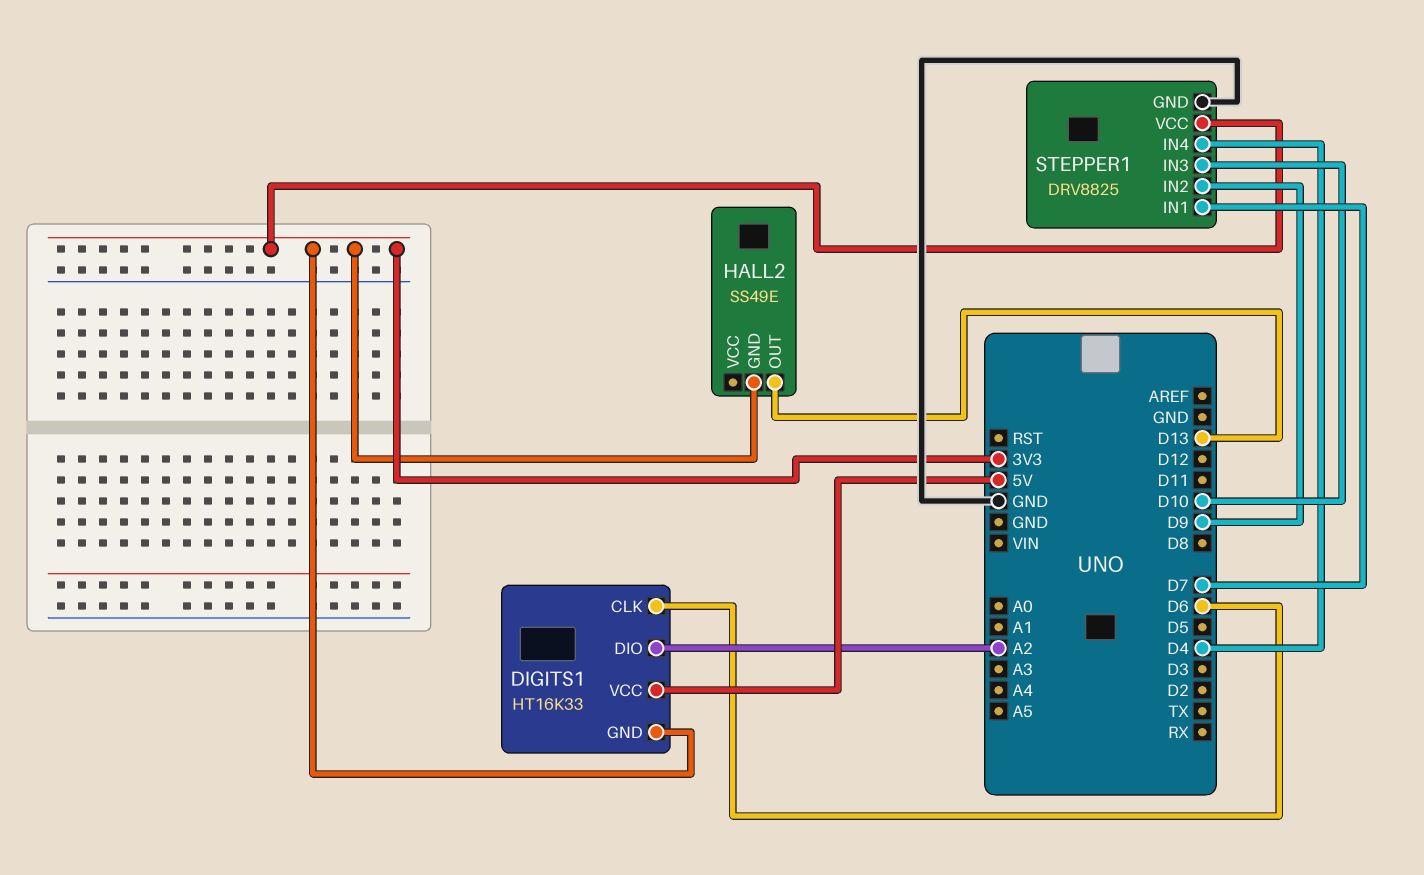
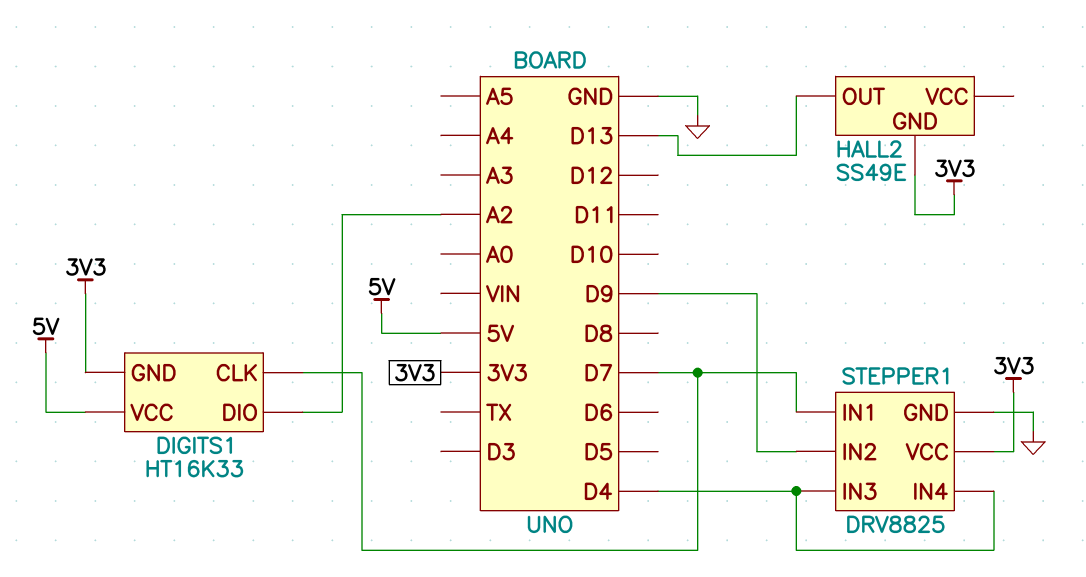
DIGITS1 pin CLK: D6 -> D7
STEPPER1 pin IN3: D10 -> D4

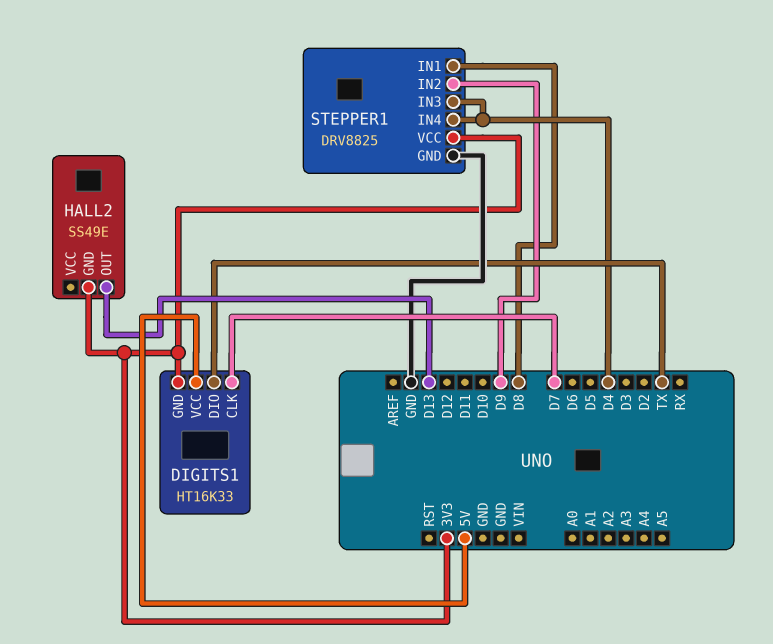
DIGITS1 pin DIO: A2 -> TX
STEPPER1 pin IN1: D7 -> D8

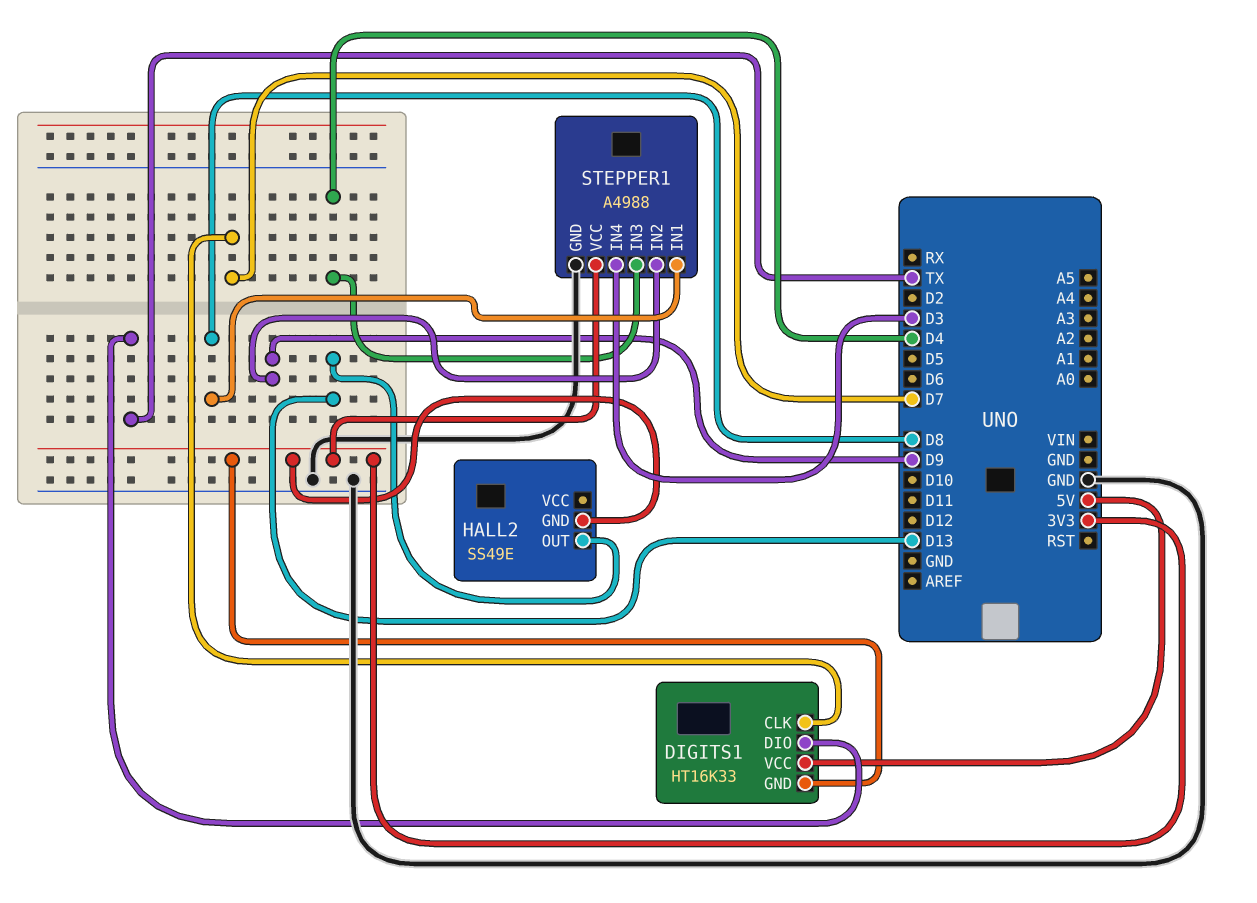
STEPPER1: DRV8825 -> A4988
STEPPER1 pin IN4: D4 -> D3

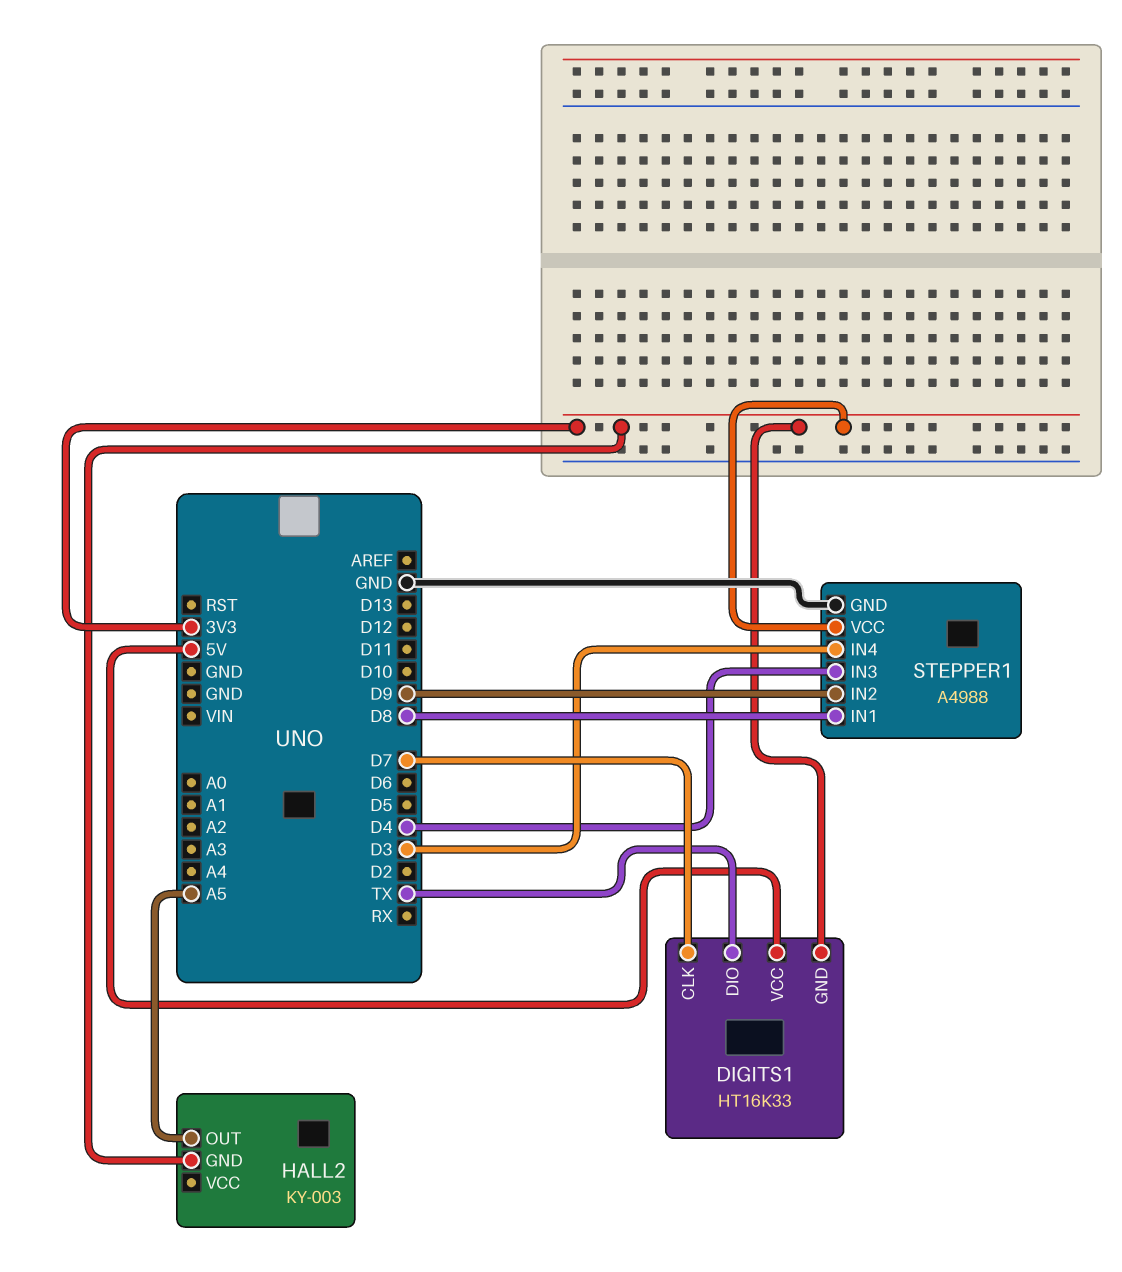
HALL2: SS49E -> KY-003
HALL2 pin OUT: D13 -> A5

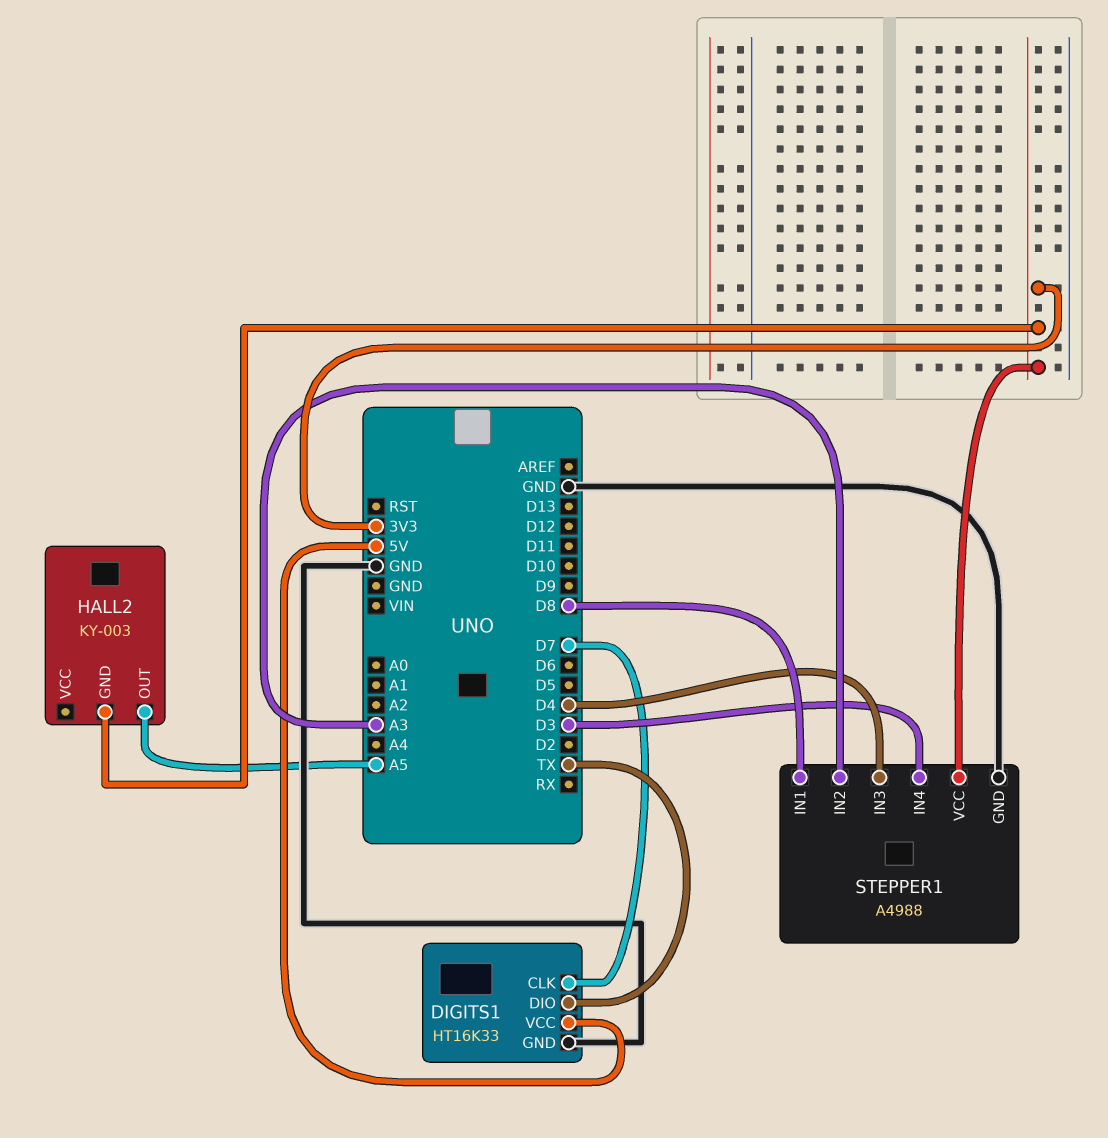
DIGITS1 pin GND: 3V3 -> GND
STEPPER1 pin IN2: D9 -> A3

